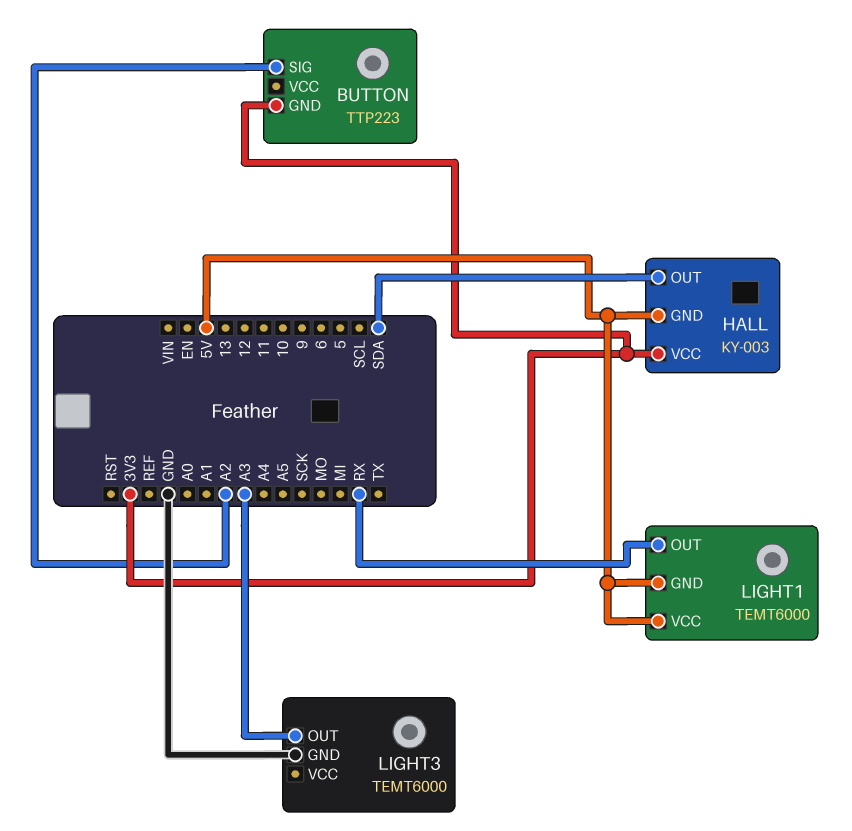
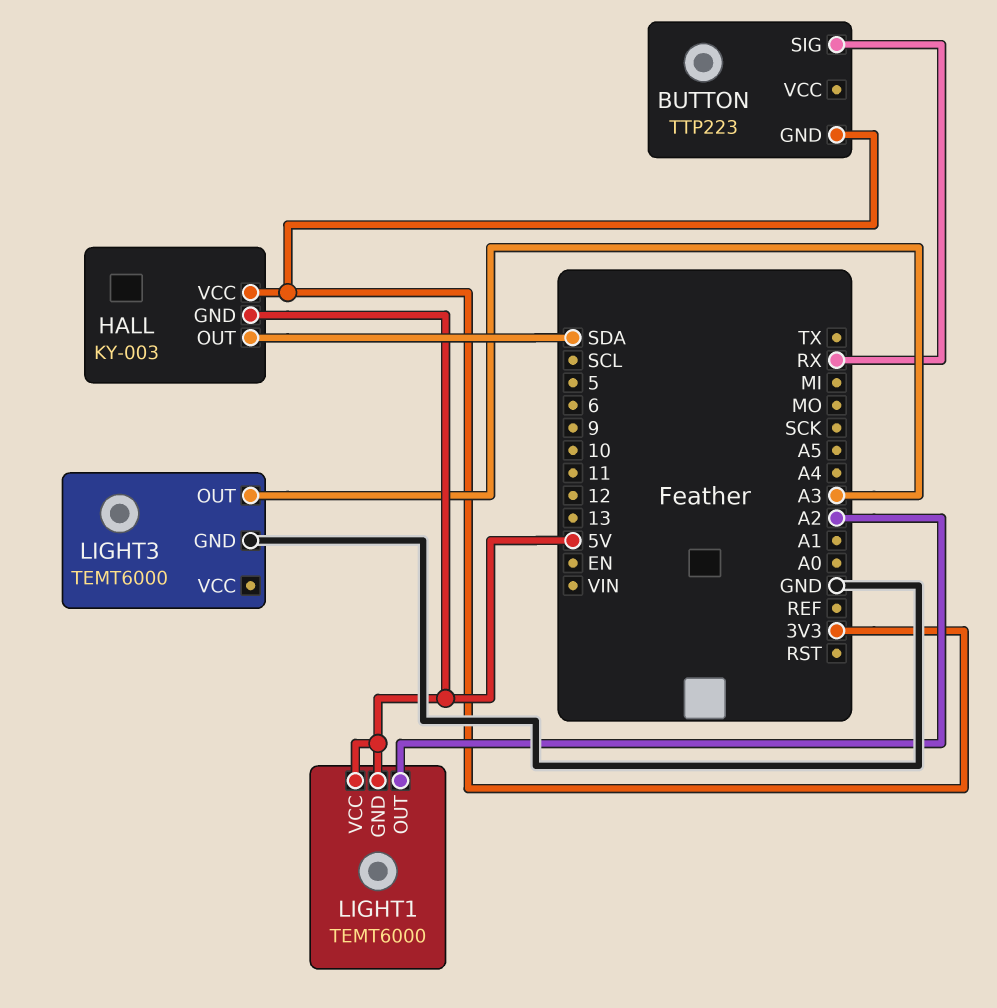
BUTTON pin SIG: A2 -> RX
LIGHT1 pin OUT: RX -> A2

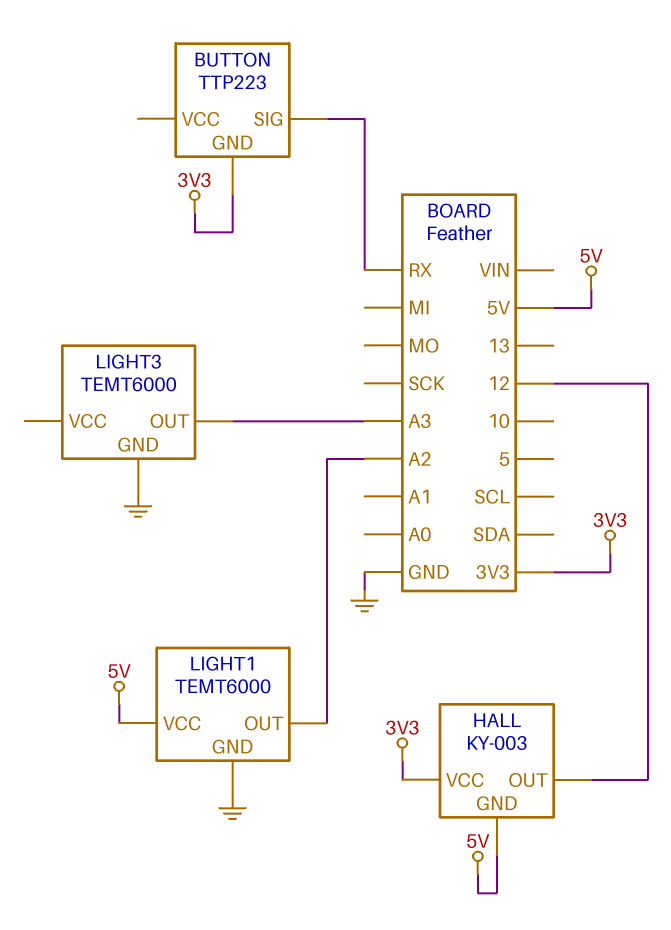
HALL pin OUT: SDA -> 12
LIGHT1 pin GND: 5V -> GND

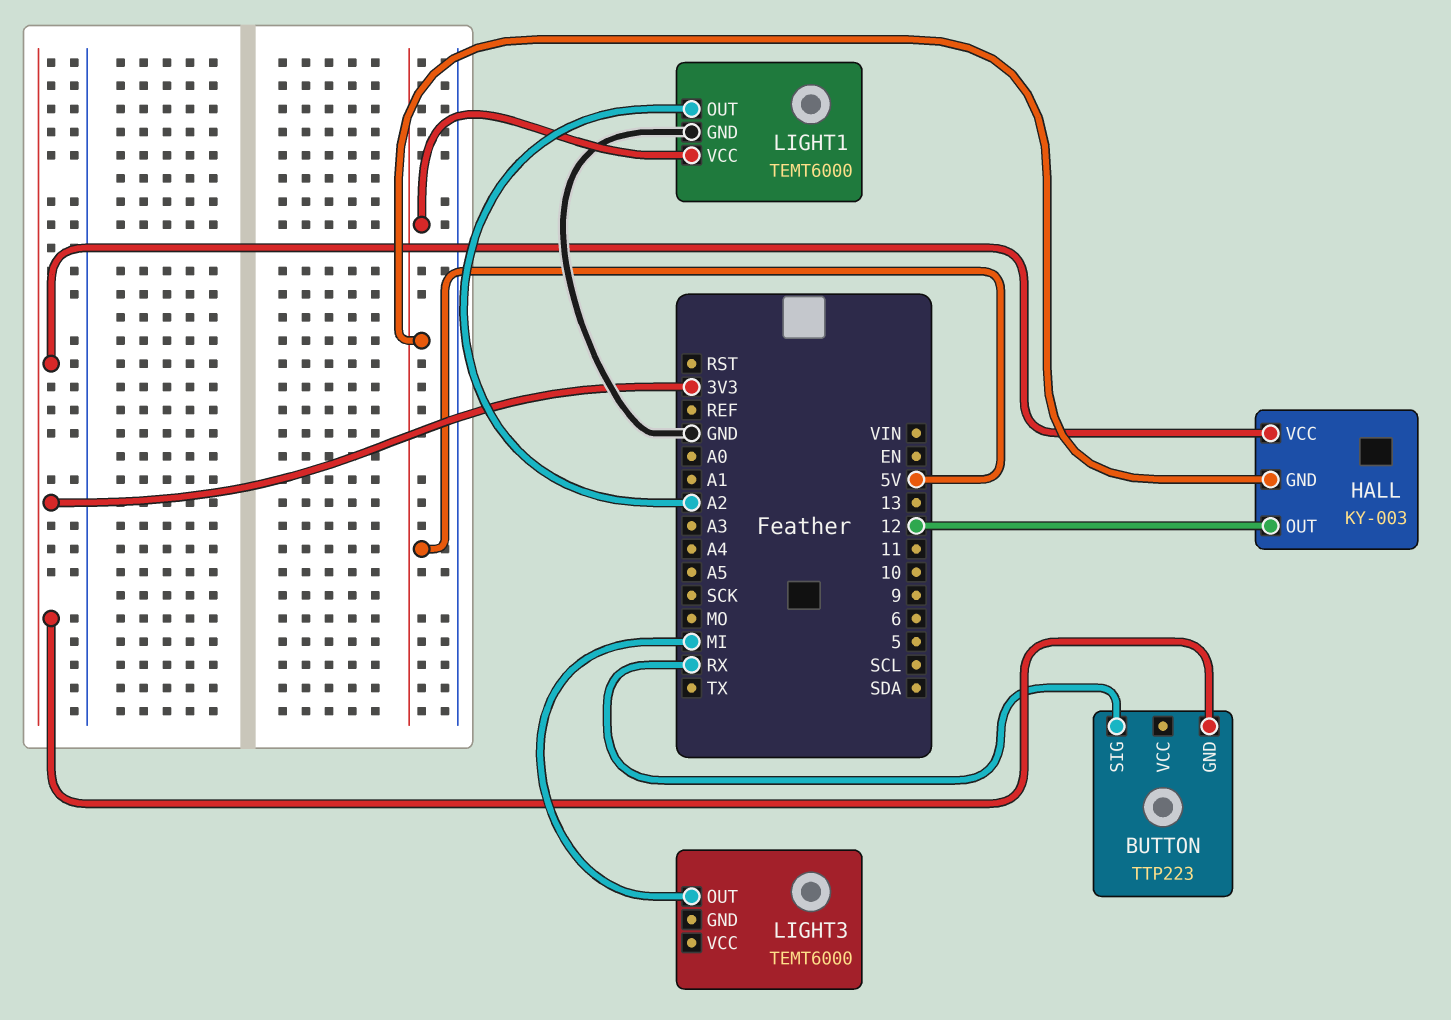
LIGHT3 pin GND: GND -> none
LIGHT3 pin OUT: A3 -> MI

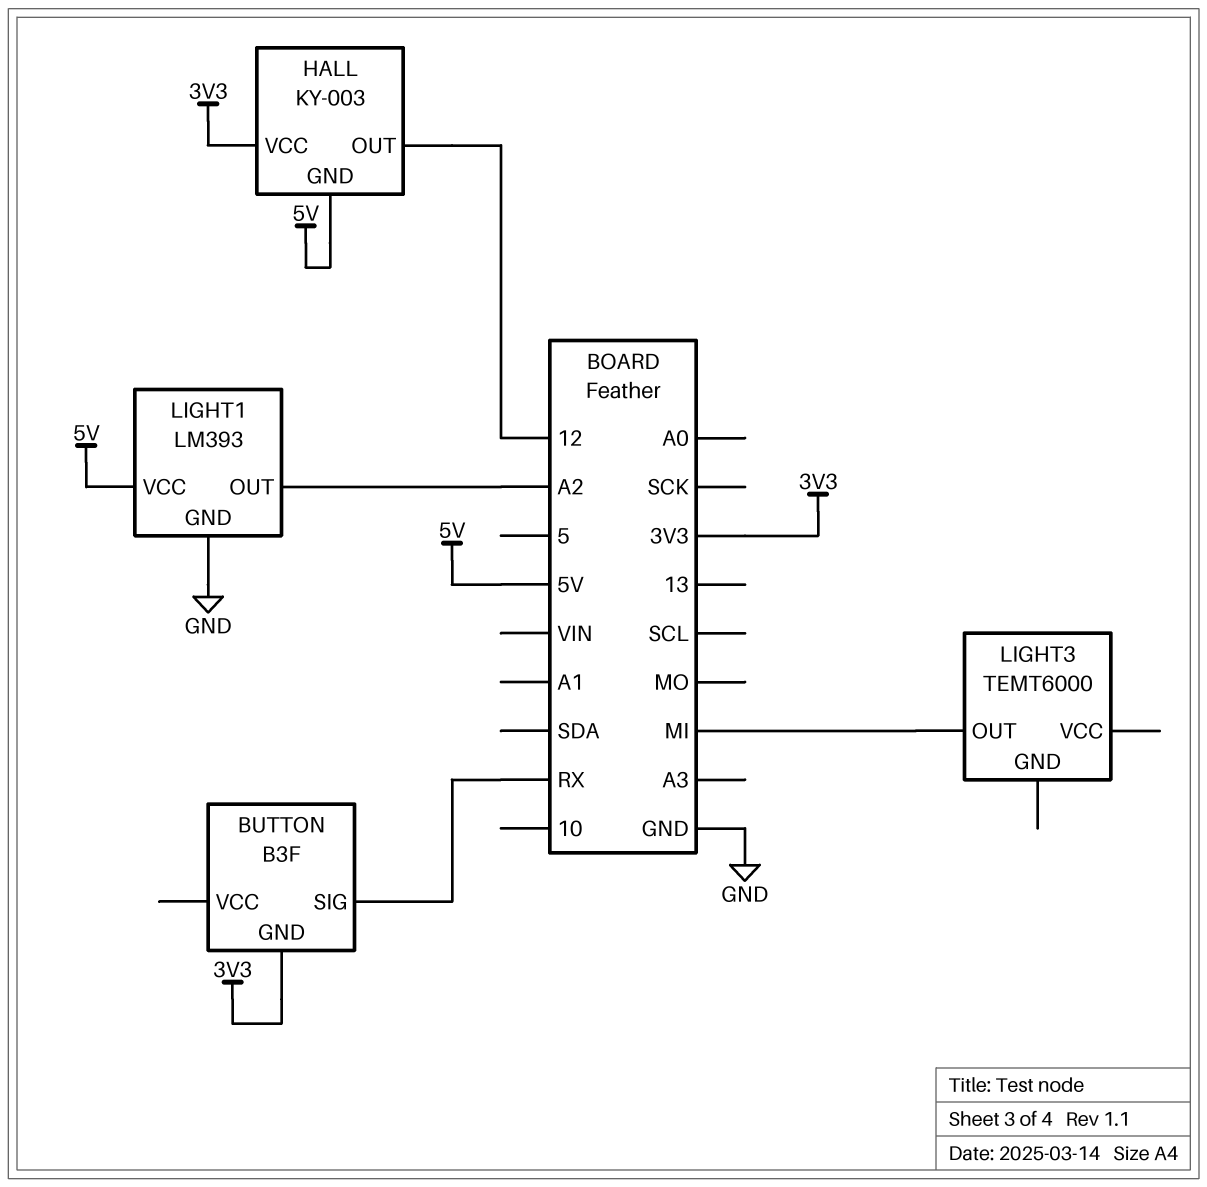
BUTTON: TTP223 -> B3F
LIGHT1: TEMT6000 -> LM393

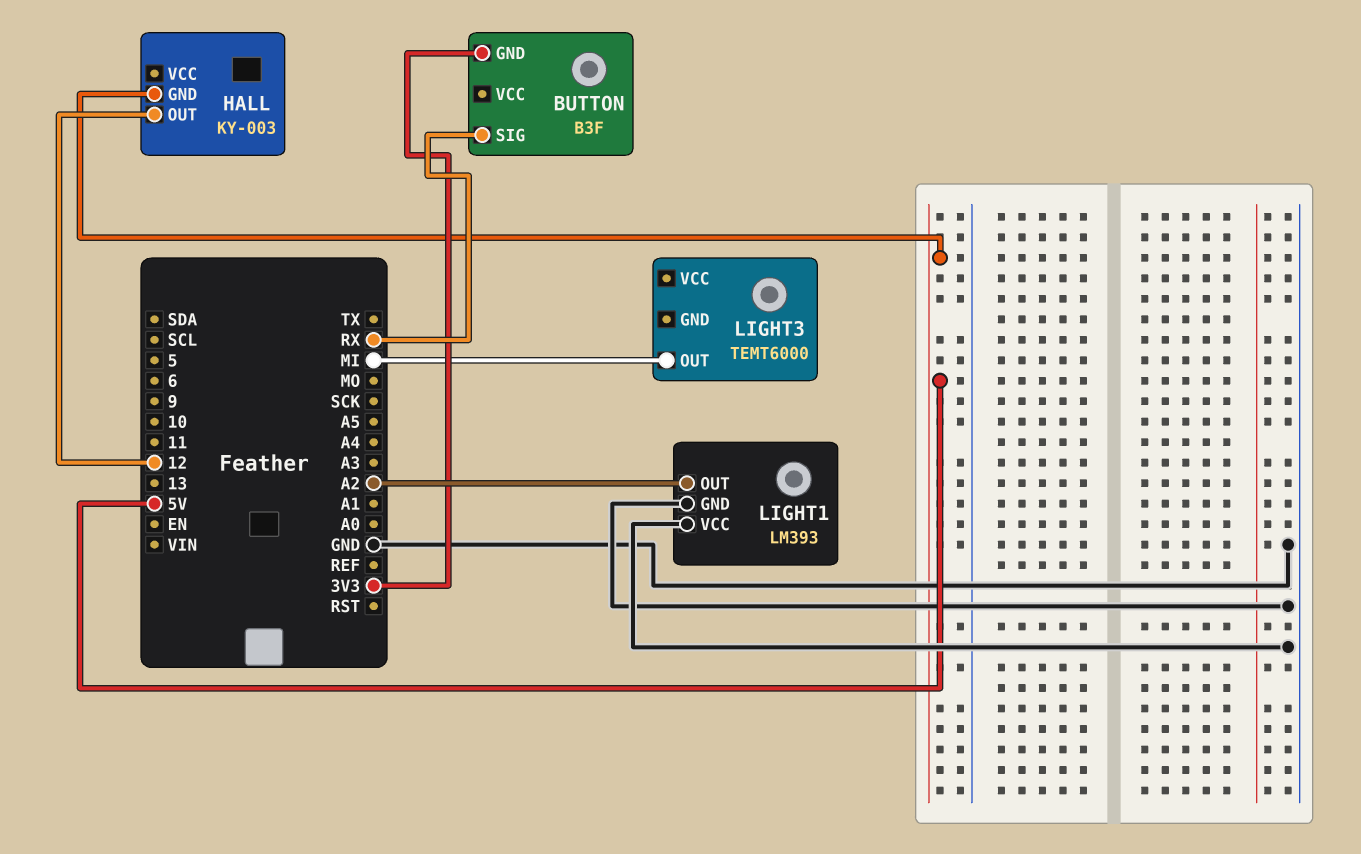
HALL pin VCC: 3V3 -> none
LIGHT1 pin VCC: 5V -> GND

